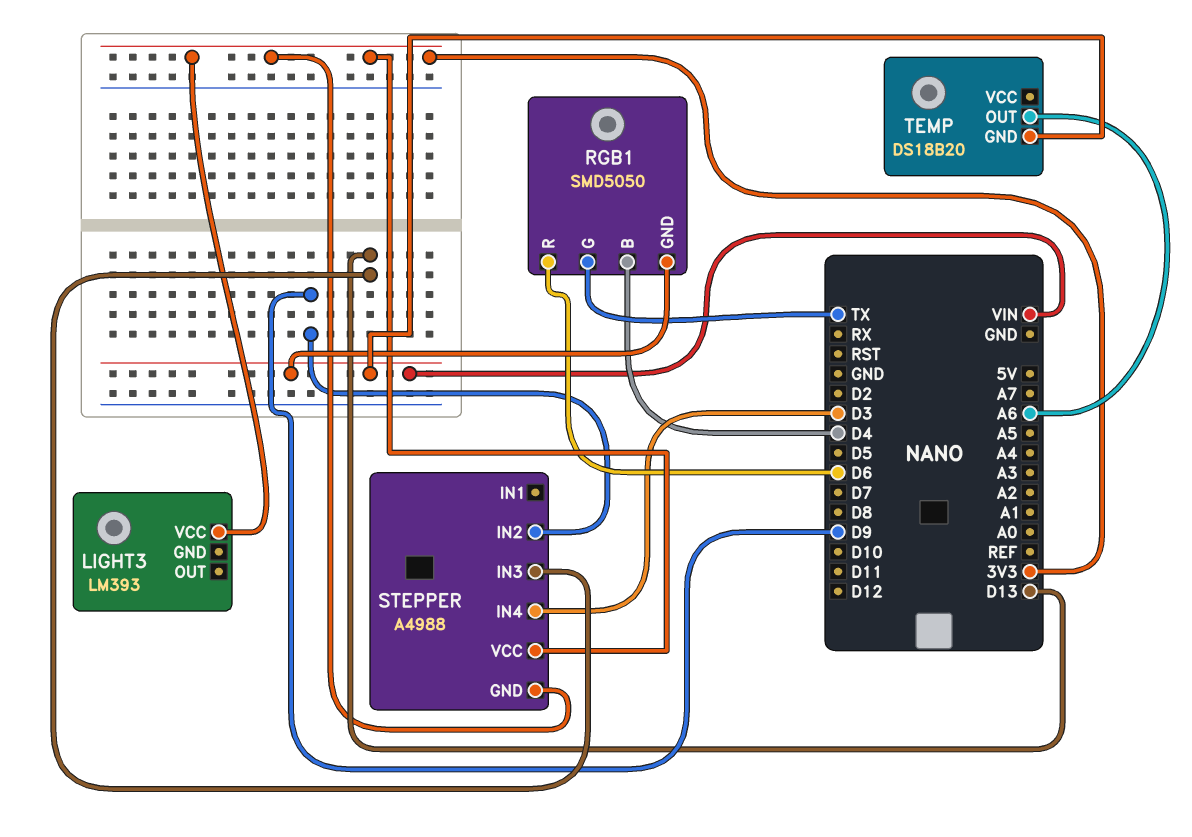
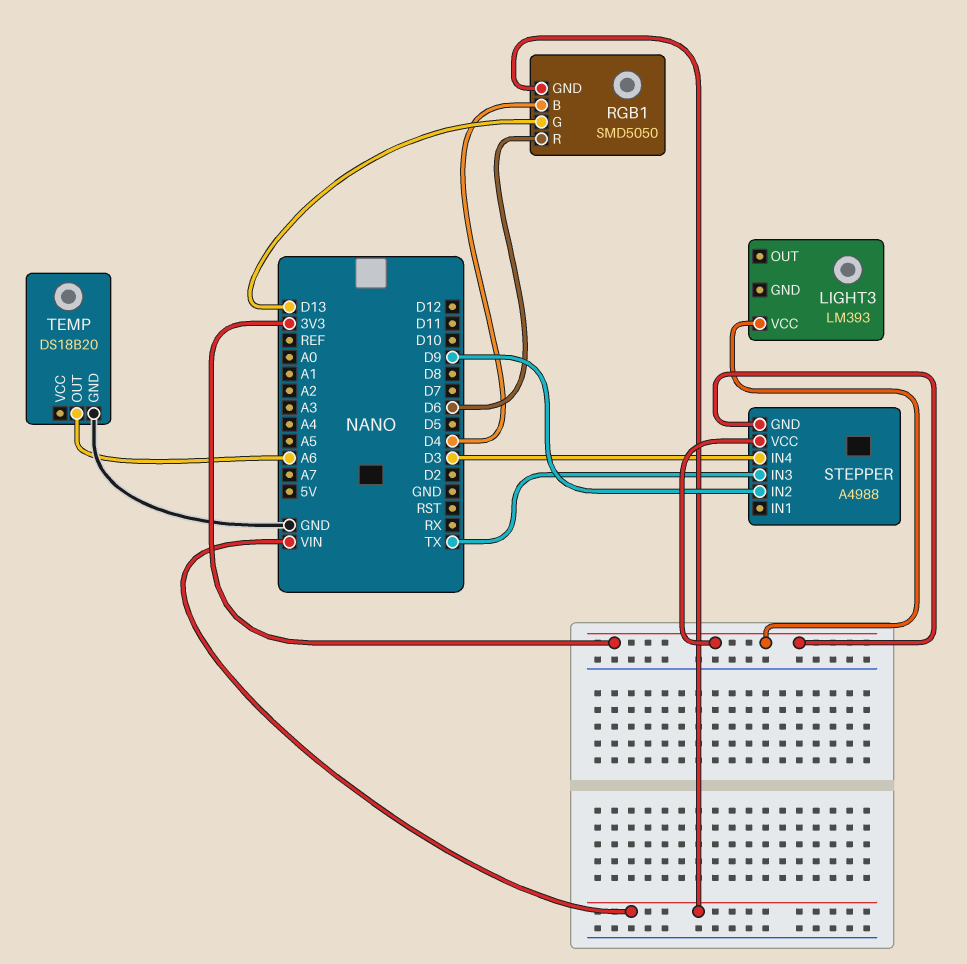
RGB1 pin G: TX -> D13
STEPPER pin IN3: D13 -> TX
TEMP pin GND: VIN -> GND

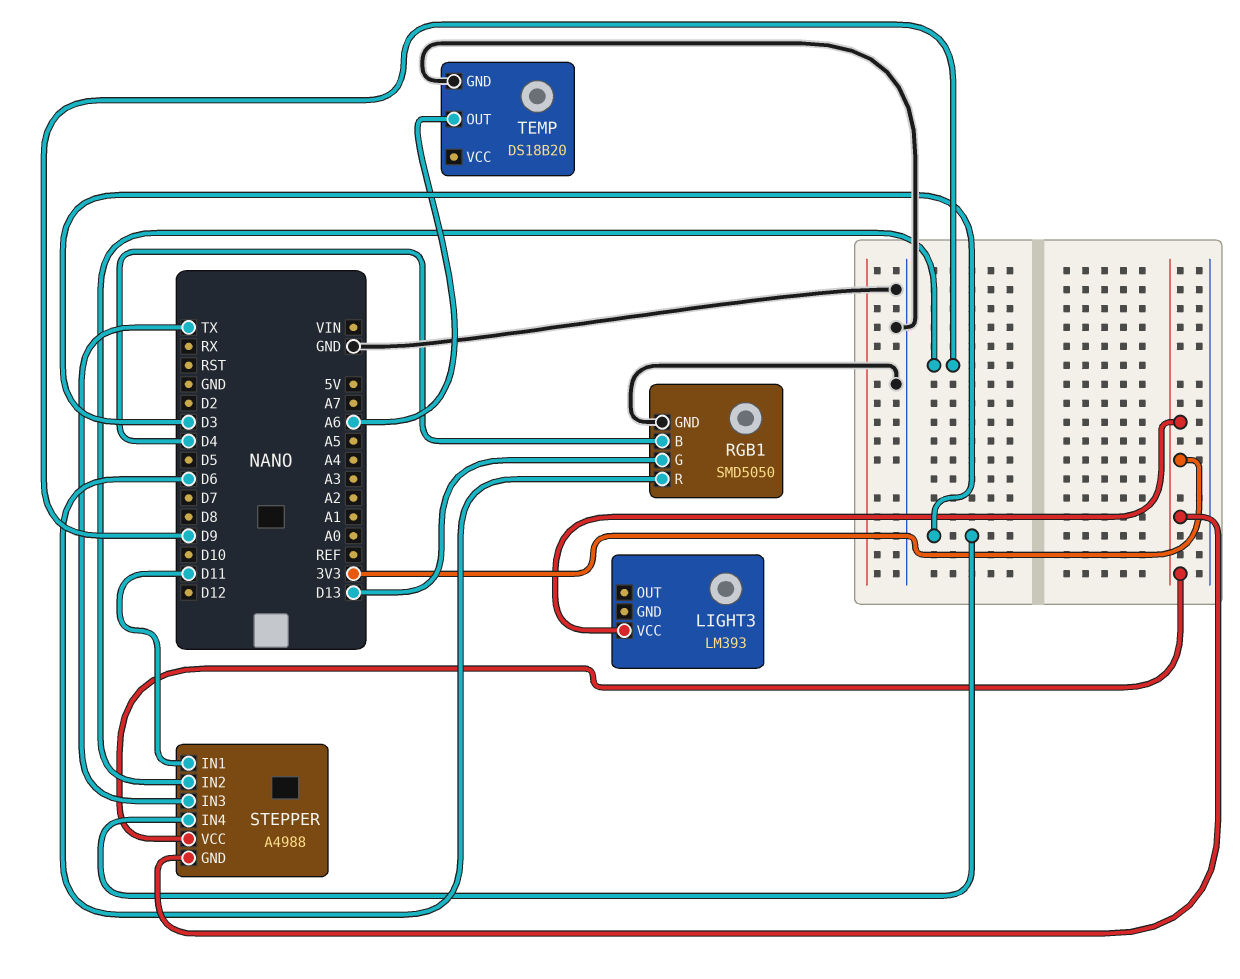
RGB1 pin GND: VIN -> GND
STEPPER pin IN1: none -> D11

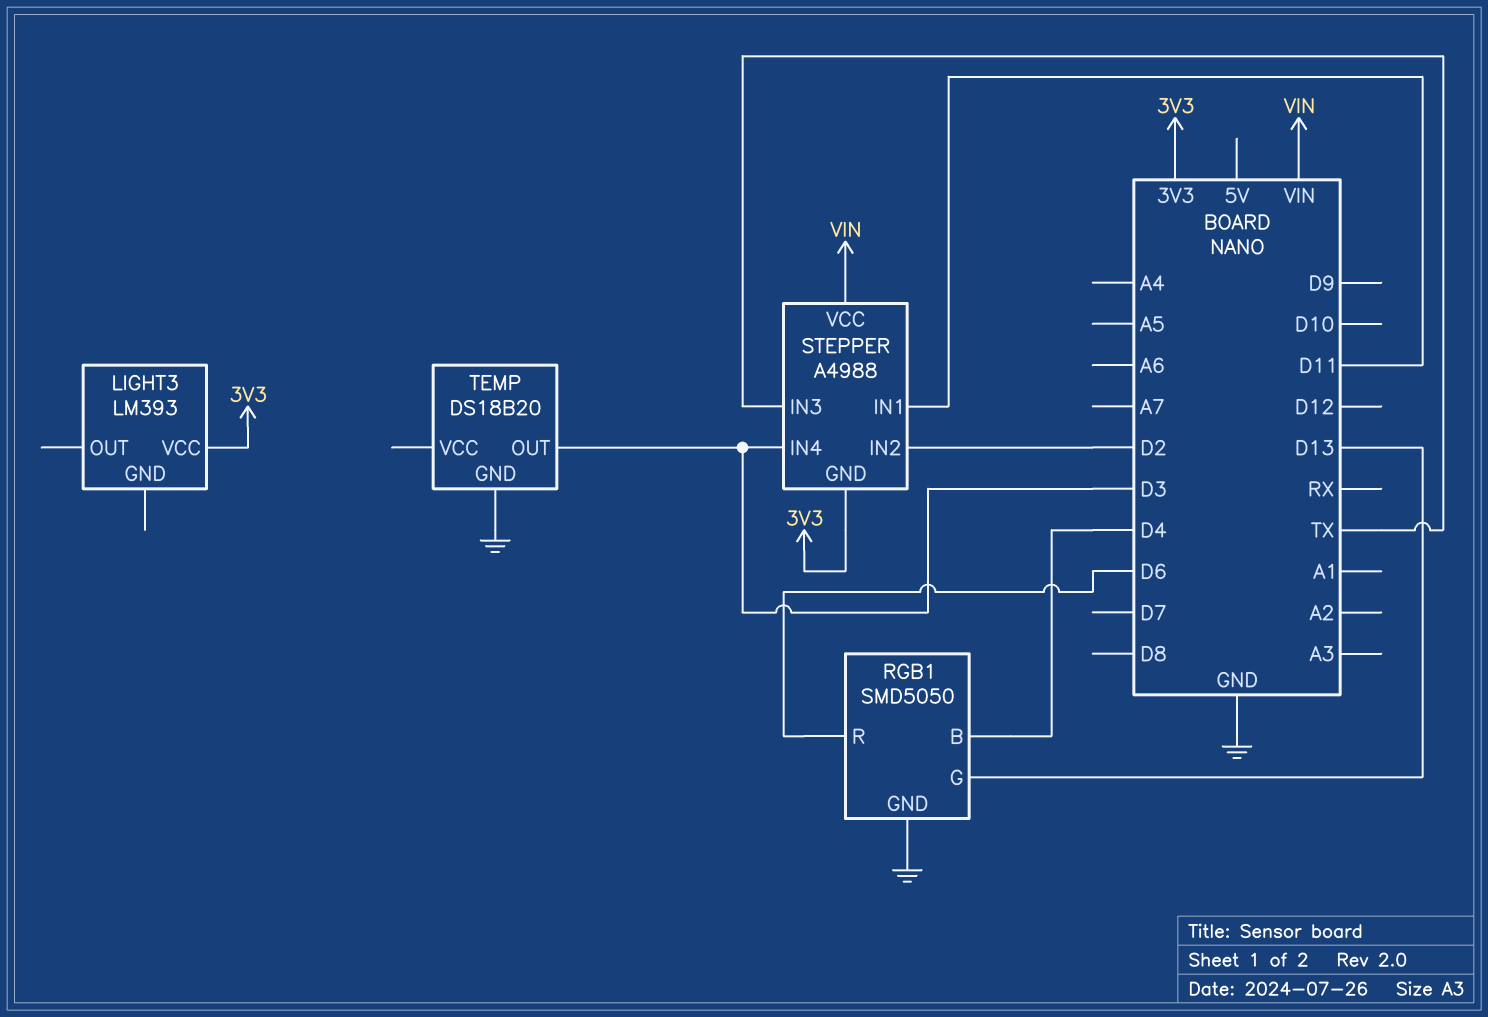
STEPPER pin IN2: D9 -> D2
STEPPER pin VCC: 3V3 -> VIN
TEMP pin OUT: A6 -> D3

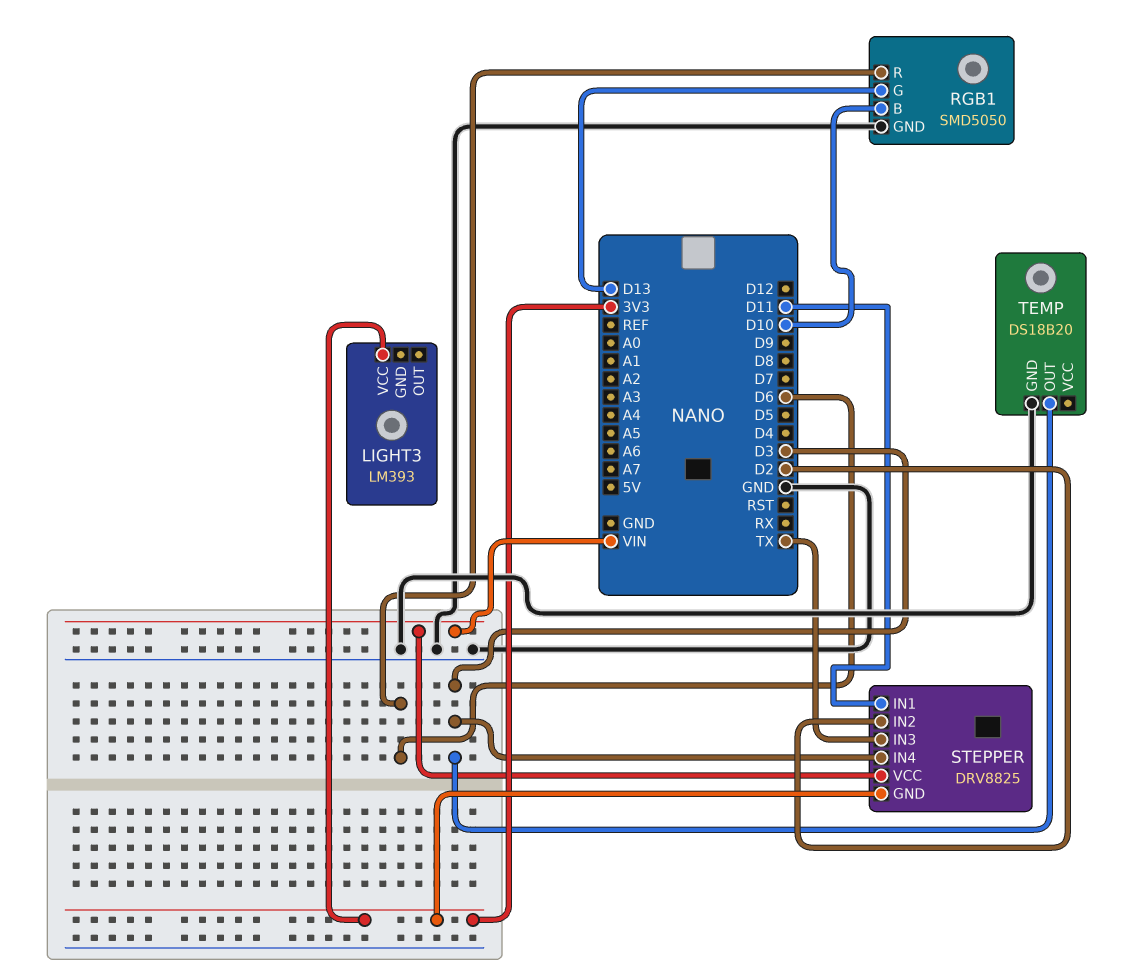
RGB1 pin B: D4 -> D10
STEPPER: A4988 -> DRV8825

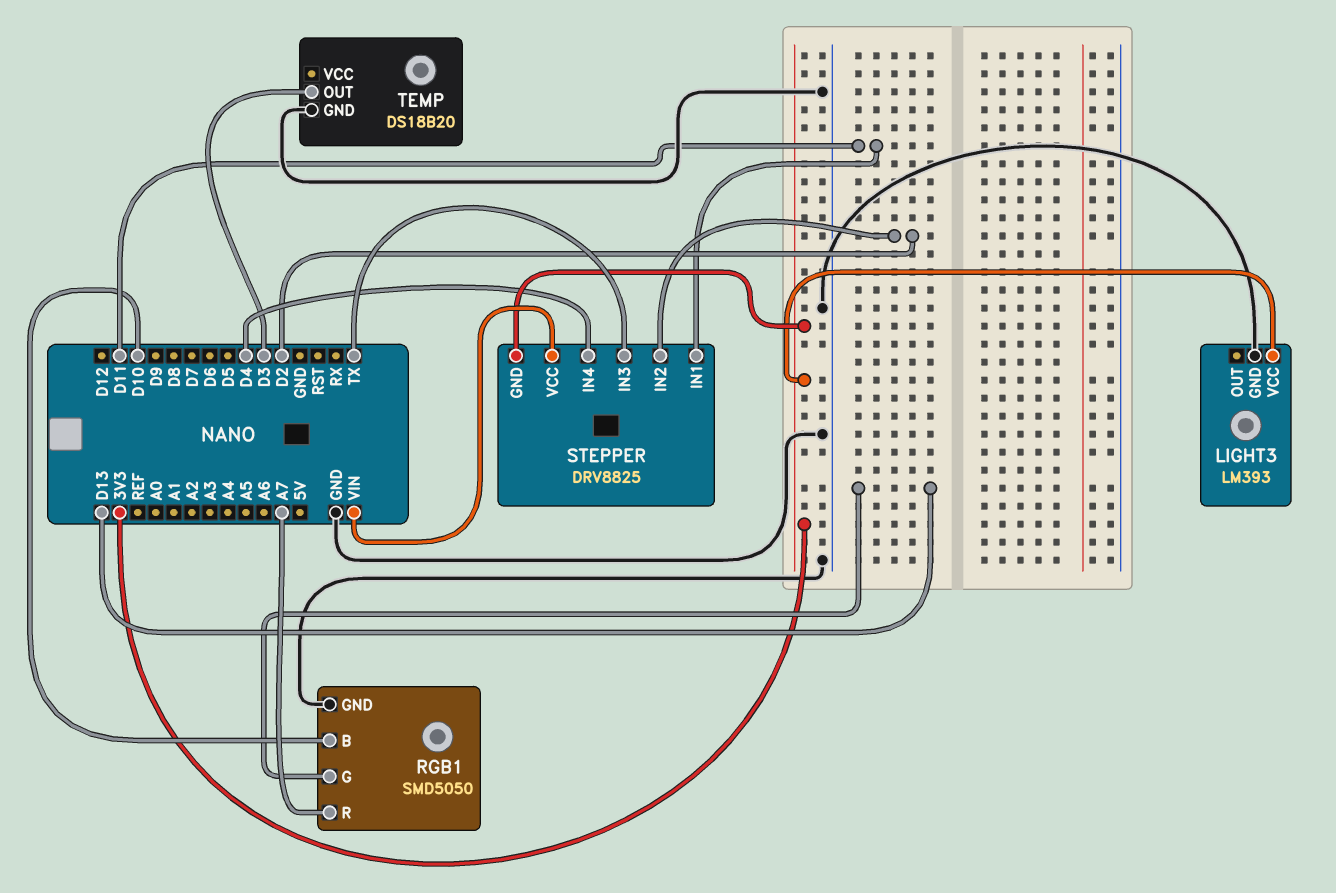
LIGHT3 pin GND: none -> GND
RGB1 pin R: D6 -> A7
STEPPER pin IN4: D3 -> D4

